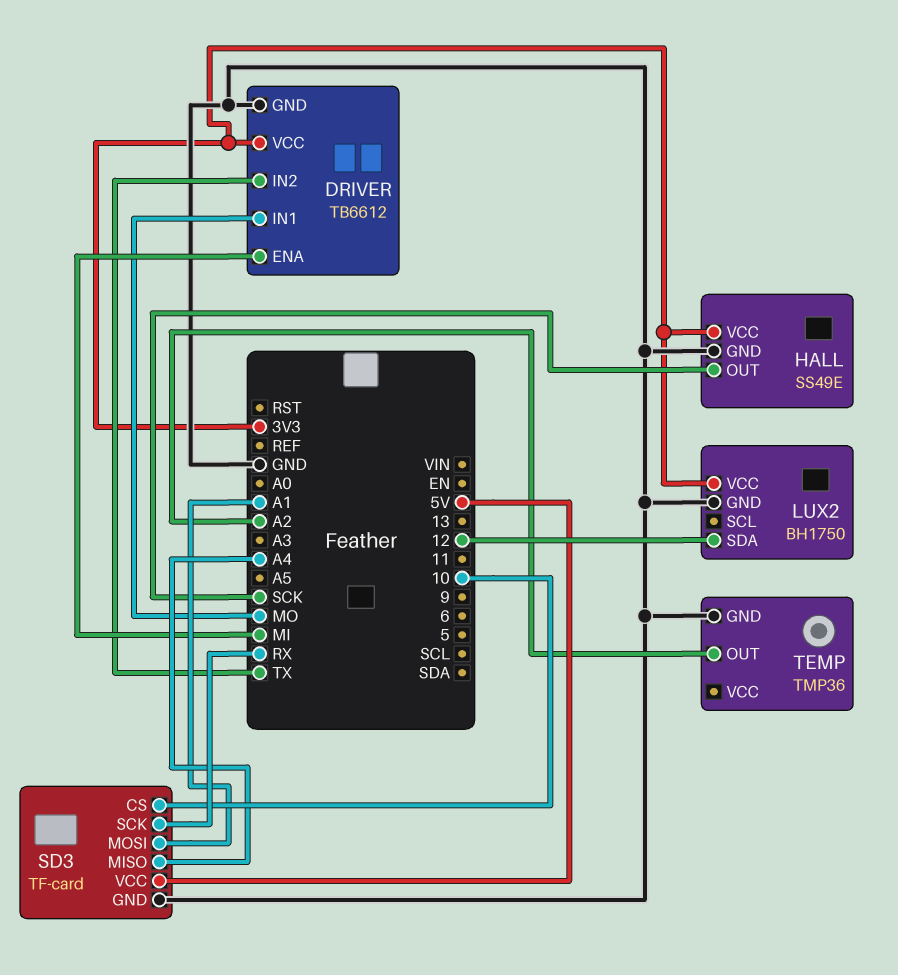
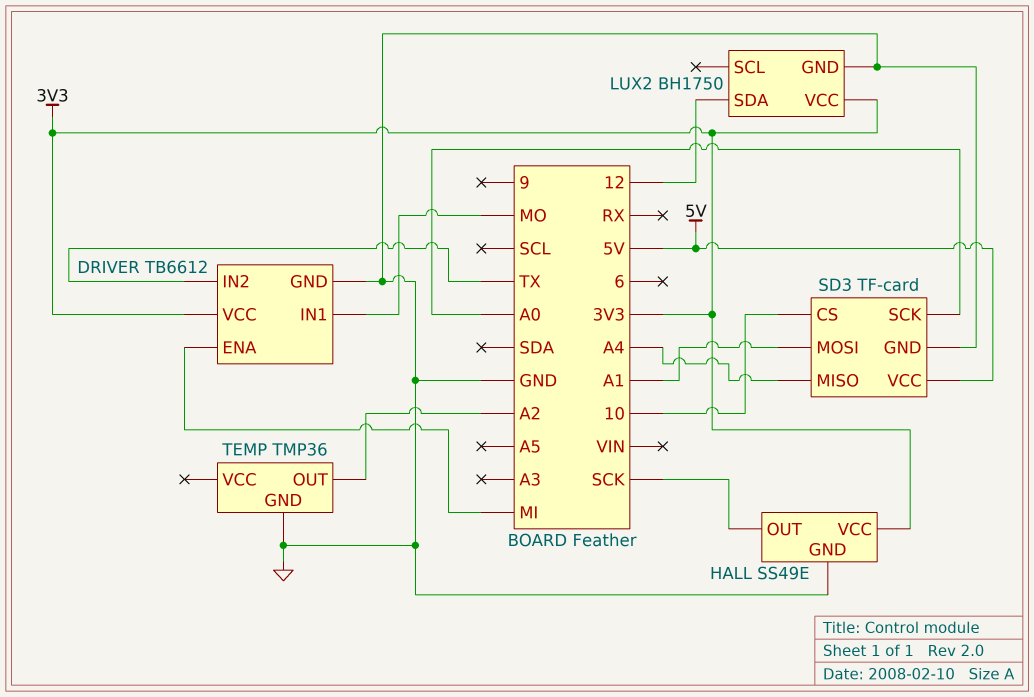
SD3 pin SCK: RX -> A0

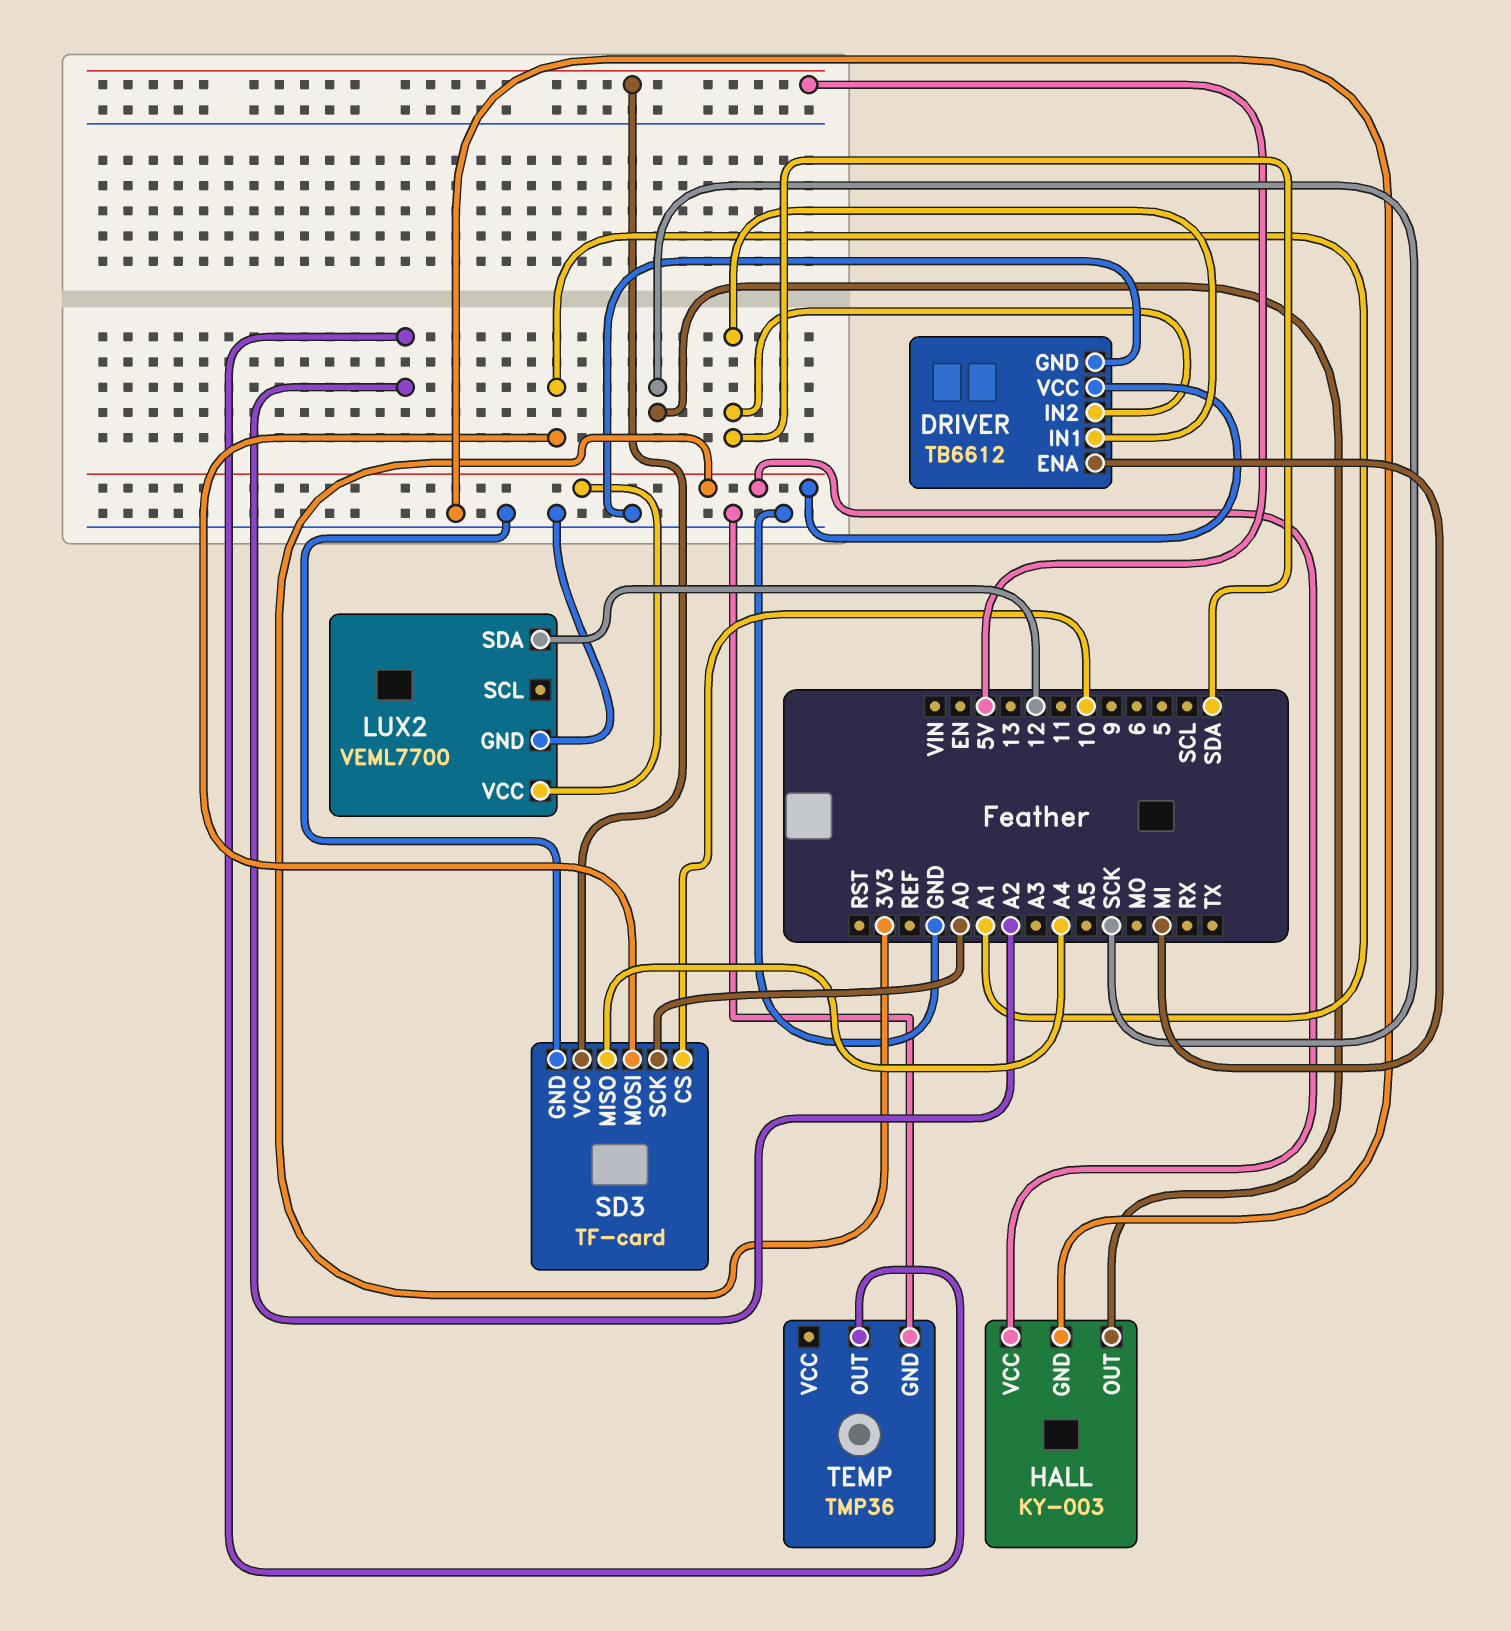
DRIVER pin IN1: MO -> SDA
DRIVER pin IN2: TX -> SDA
HALL: SS49E -> KY-003
LUX2: BH1750 -> VEML7700

